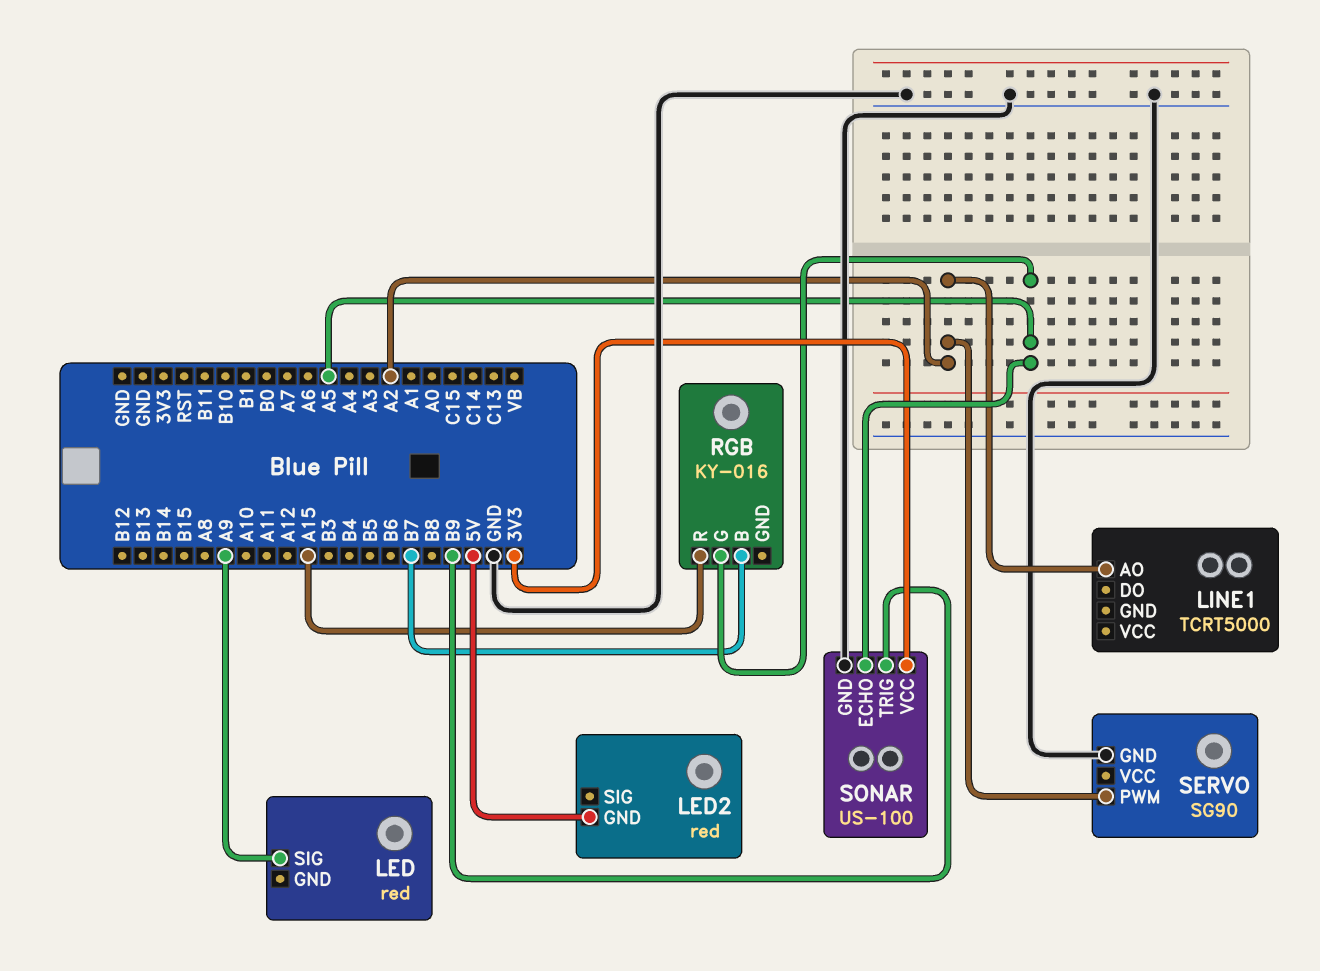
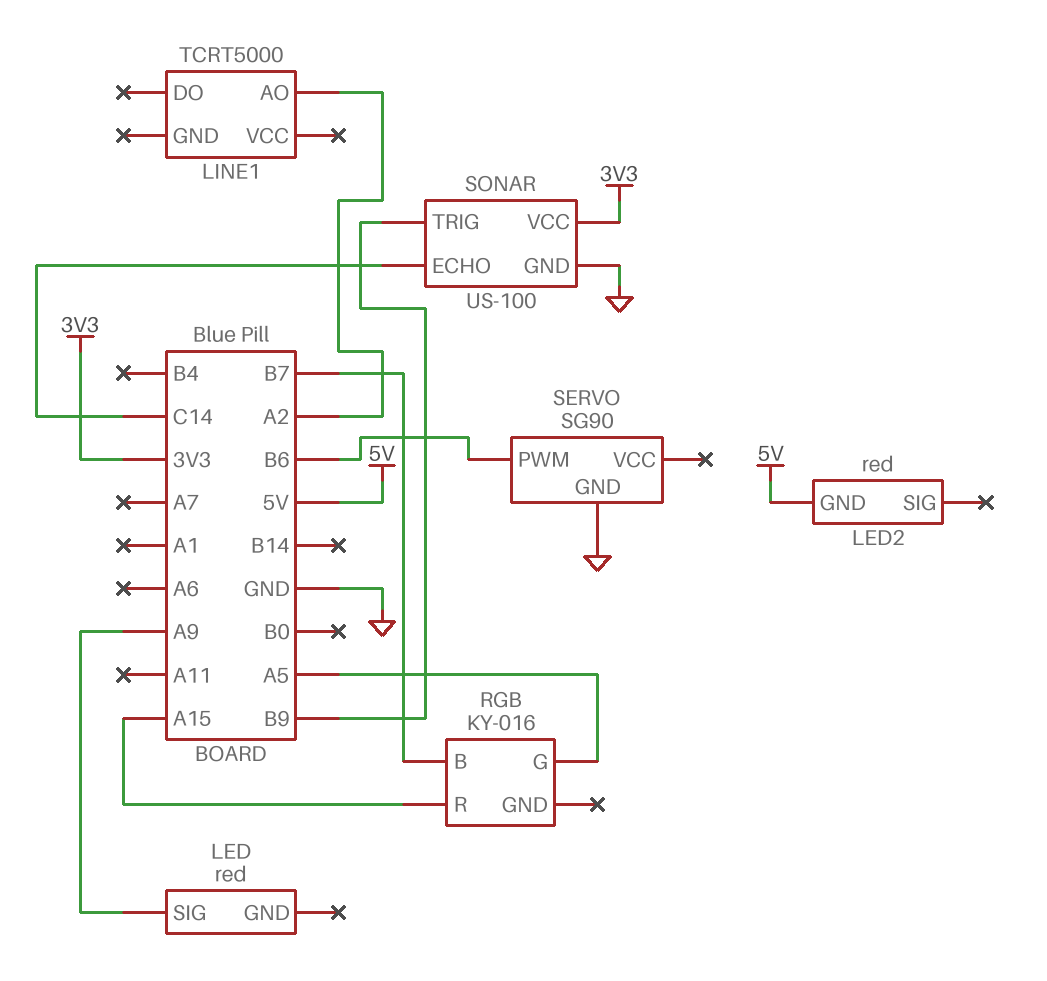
SERVO pin PWM: A2 -> B6
SONAR pin ECHO: A5 -> C14

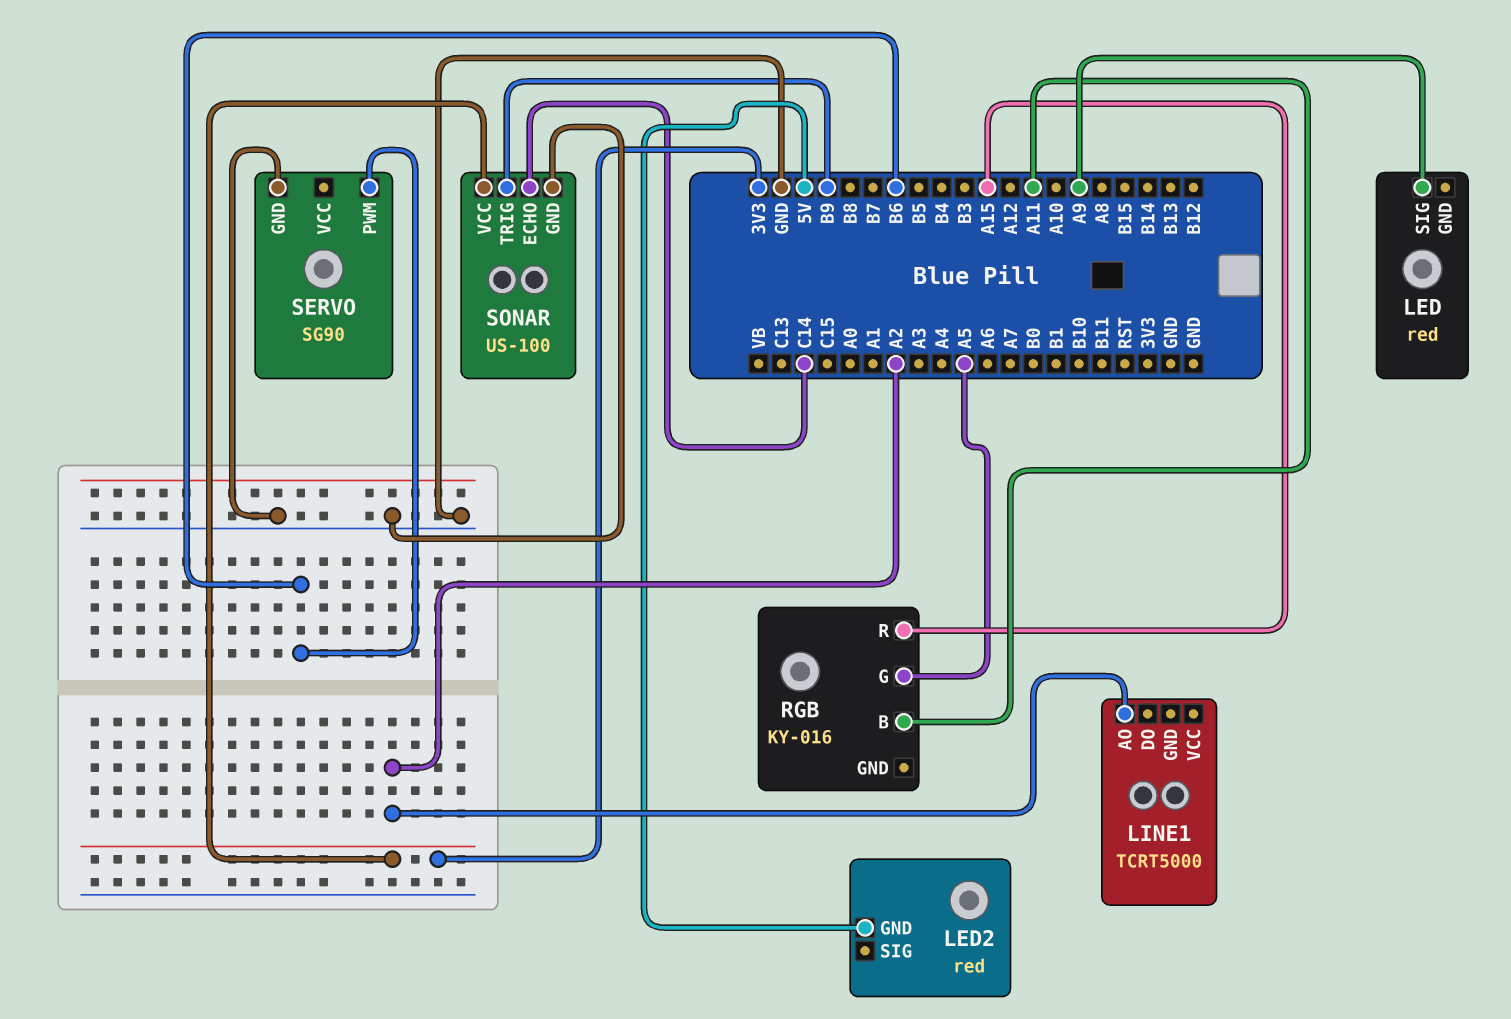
RGB pin B: B7 -> A11

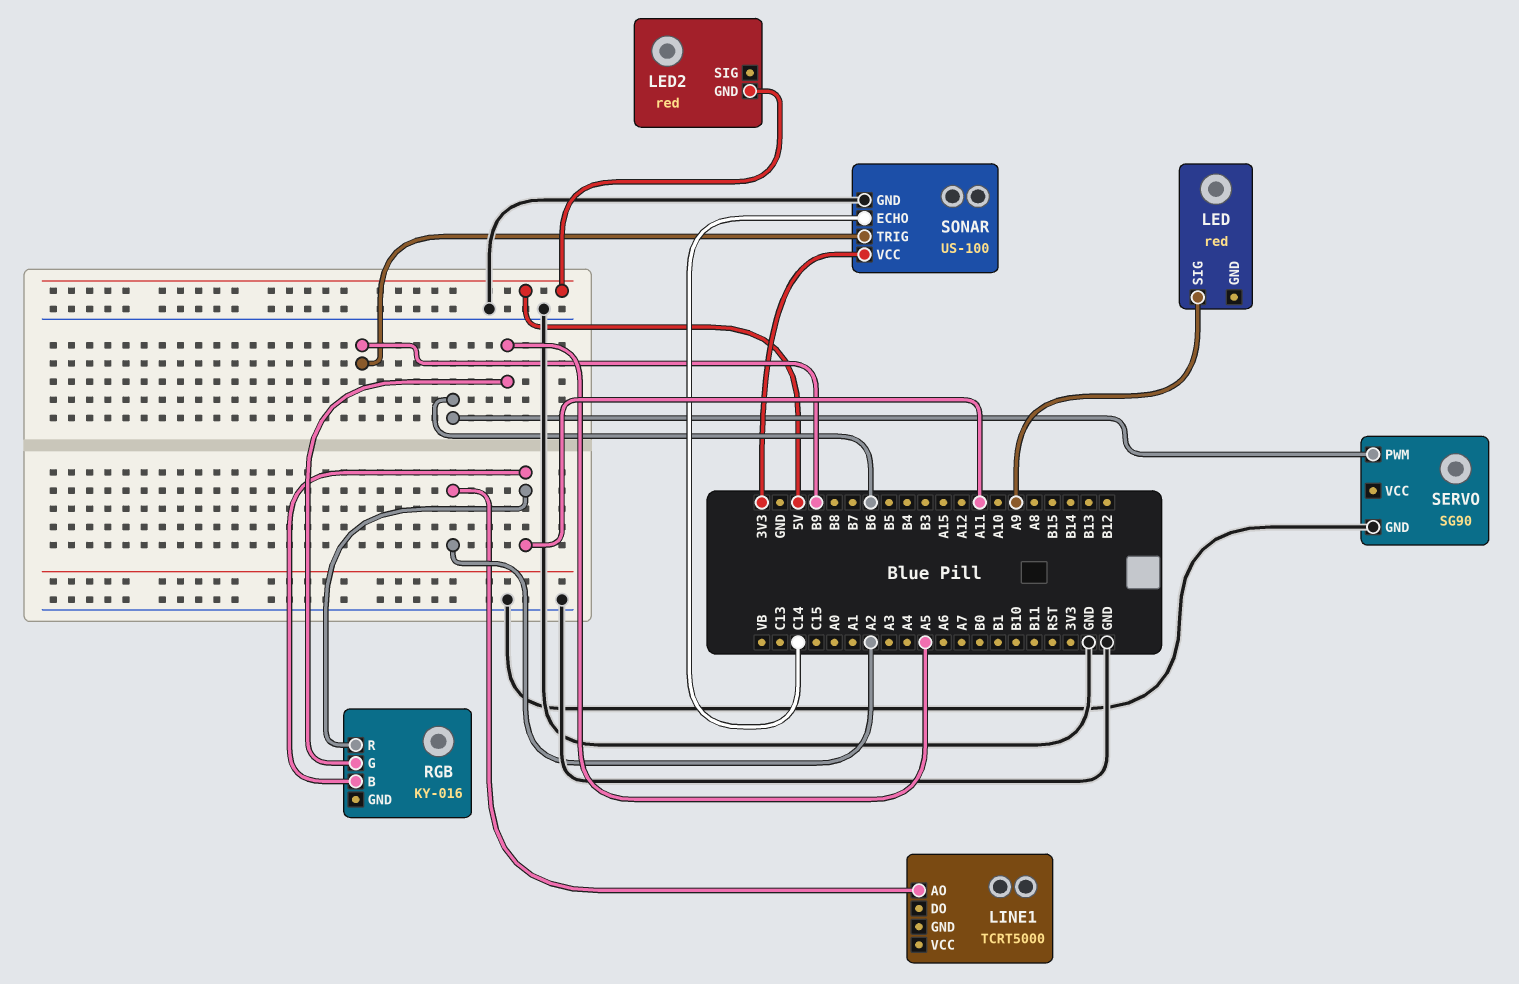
RGB pin R: A15 -> A11

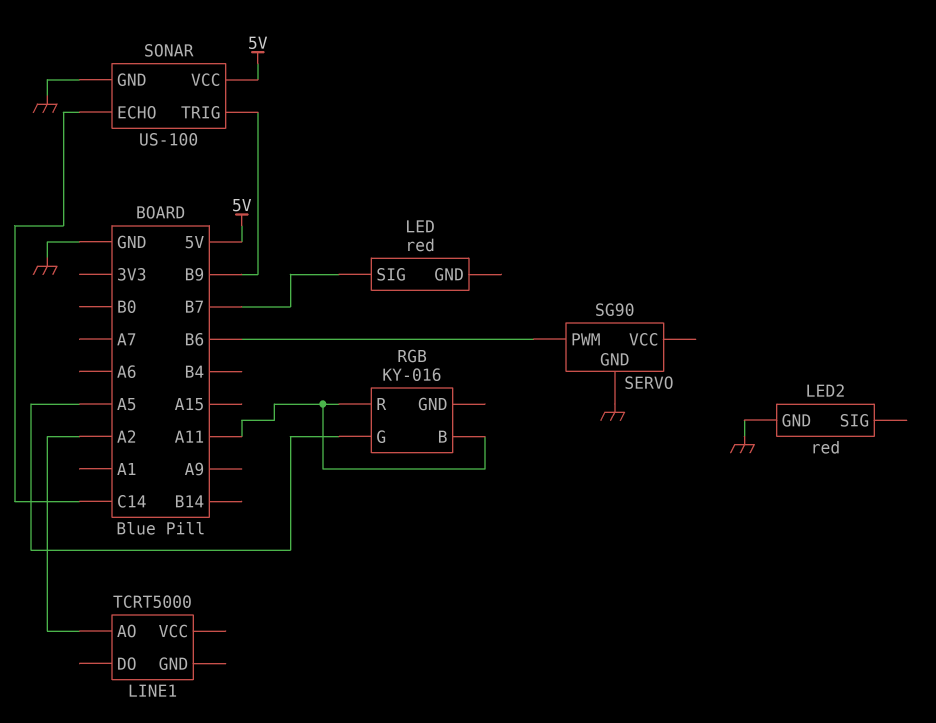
LED pin SIG: A9 -> B7
LED2 pin GND: 5V -> GND
SONAR pin VCC: 3V3 -> 5V

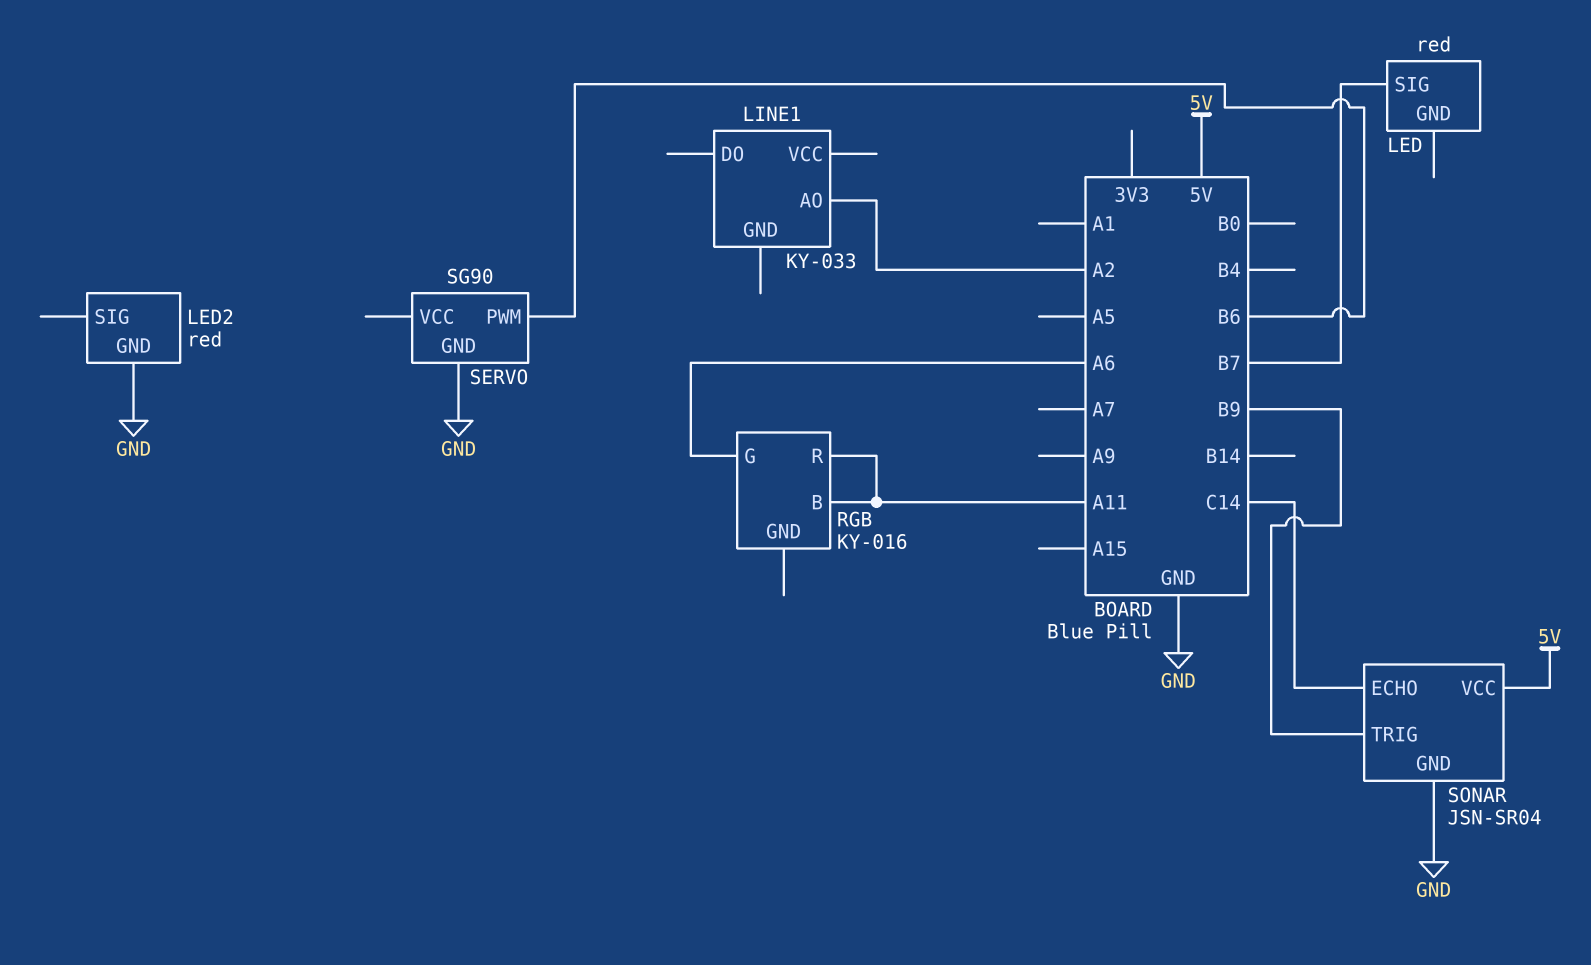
LINE1: TCRT5000 -> KY-033
RGB pin G: A5 -> A6
SONAR: US-100 -> JSN-SR04

